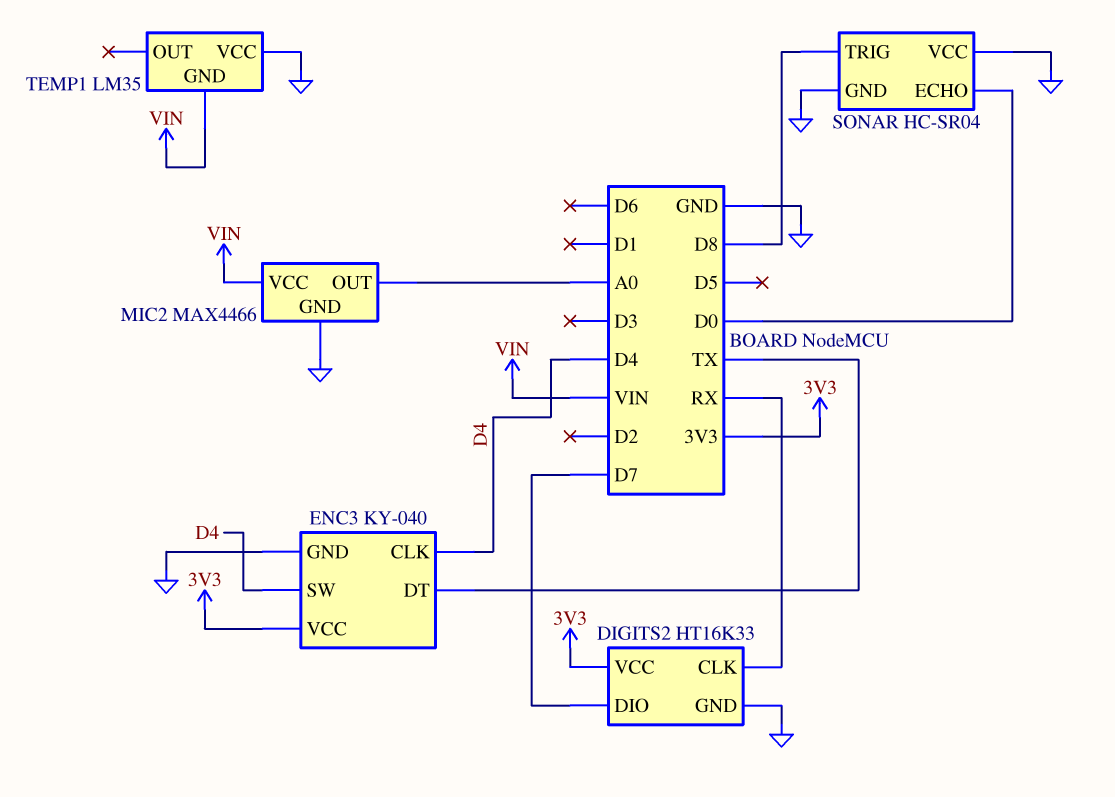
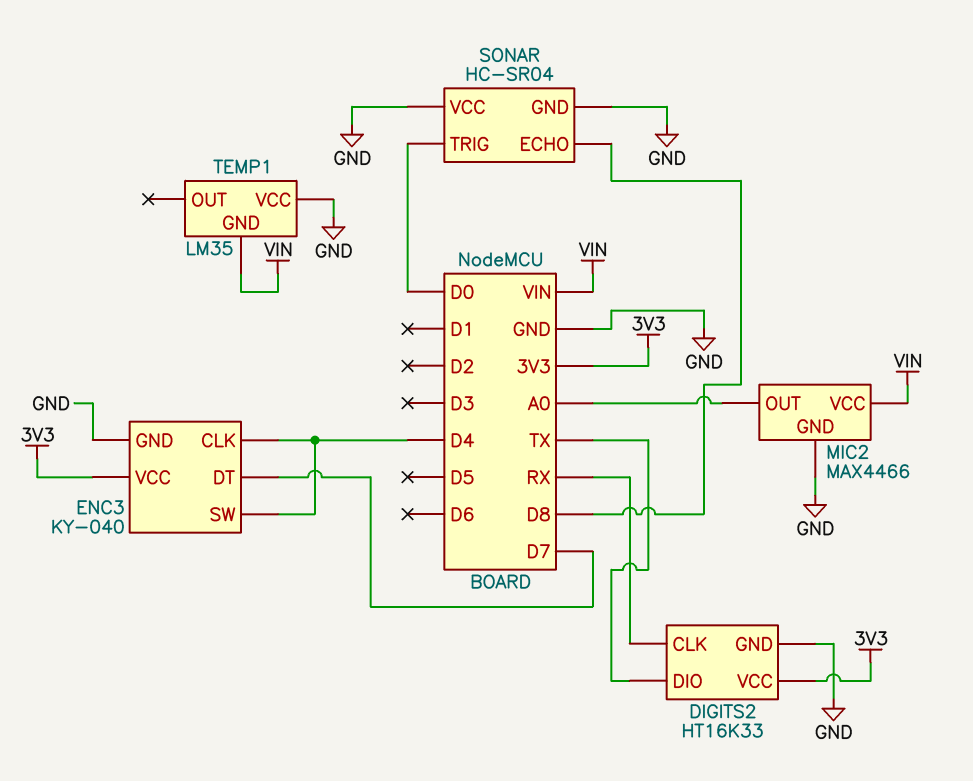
DIGITS2 pin DIO: D7 -> TX
ENC3 pin DT: TX -> D7
SONAR pin ECHO: D0 -> D8
SONAR pin TRIG: D8 -> D0

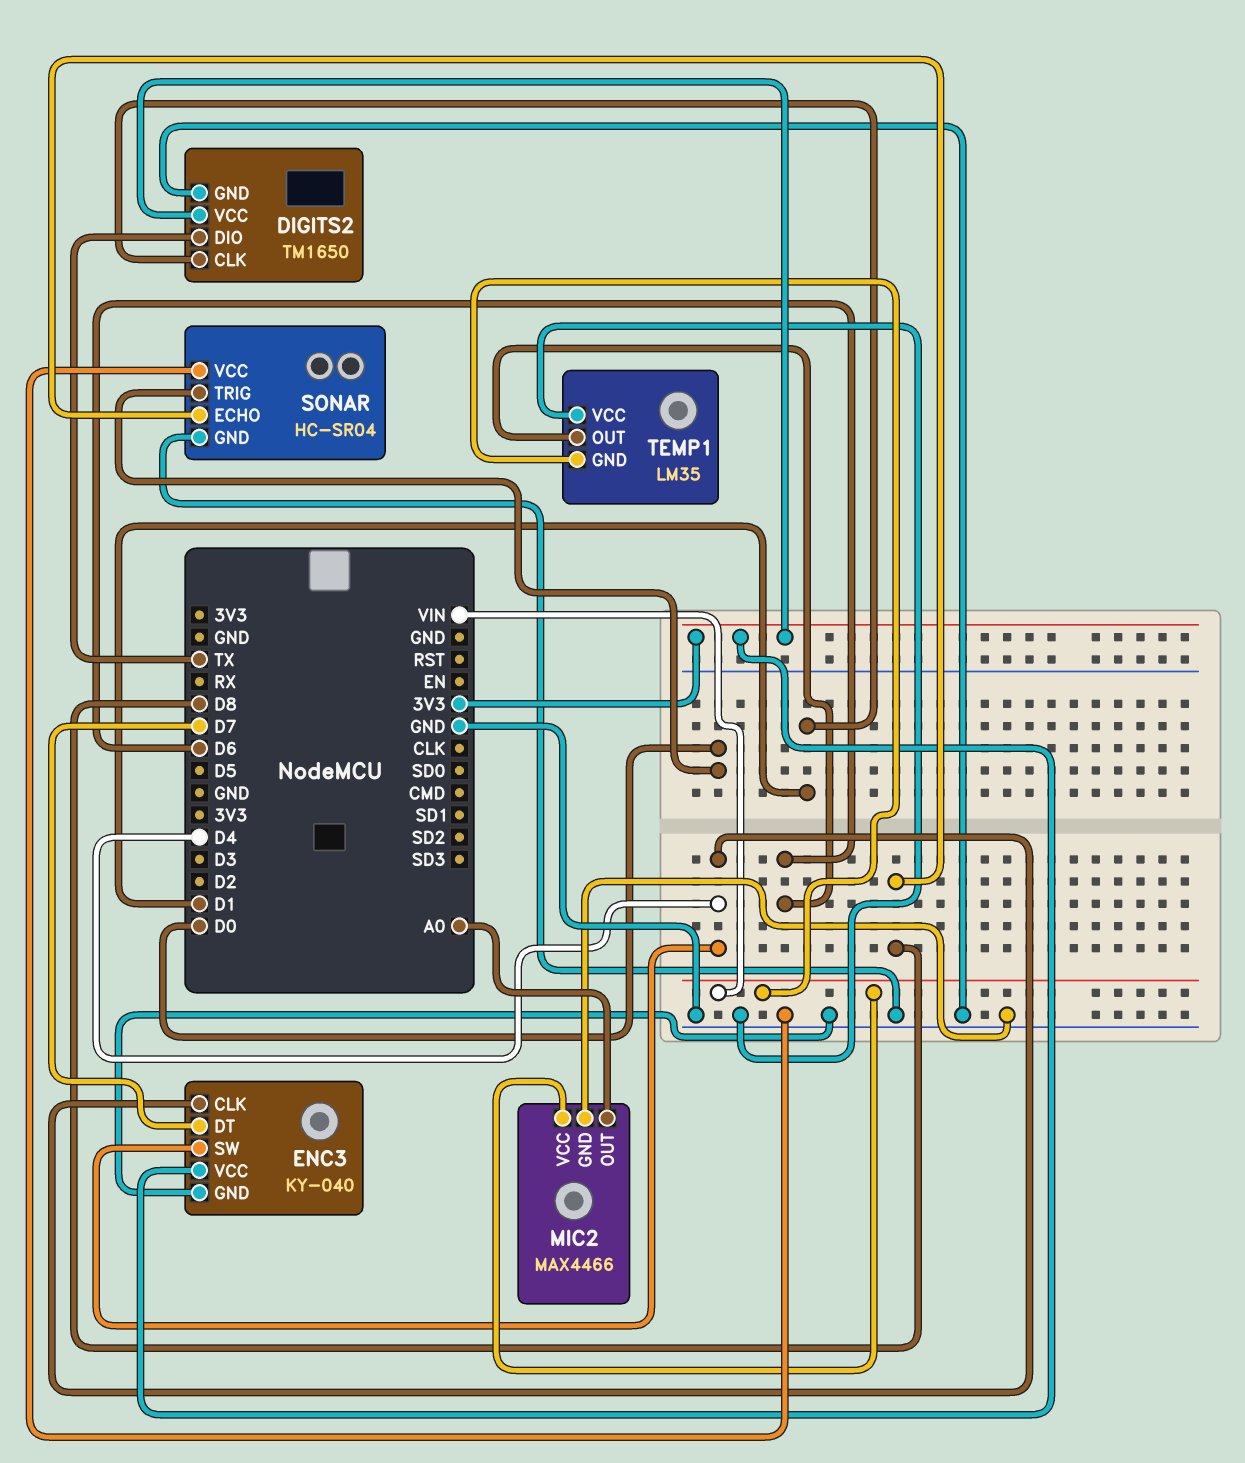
DIGITS2: HT16K33 -> TM1650
DIGITS2 pin CLK: RX -> D1
TEMP1 pin OUT: none -> D6

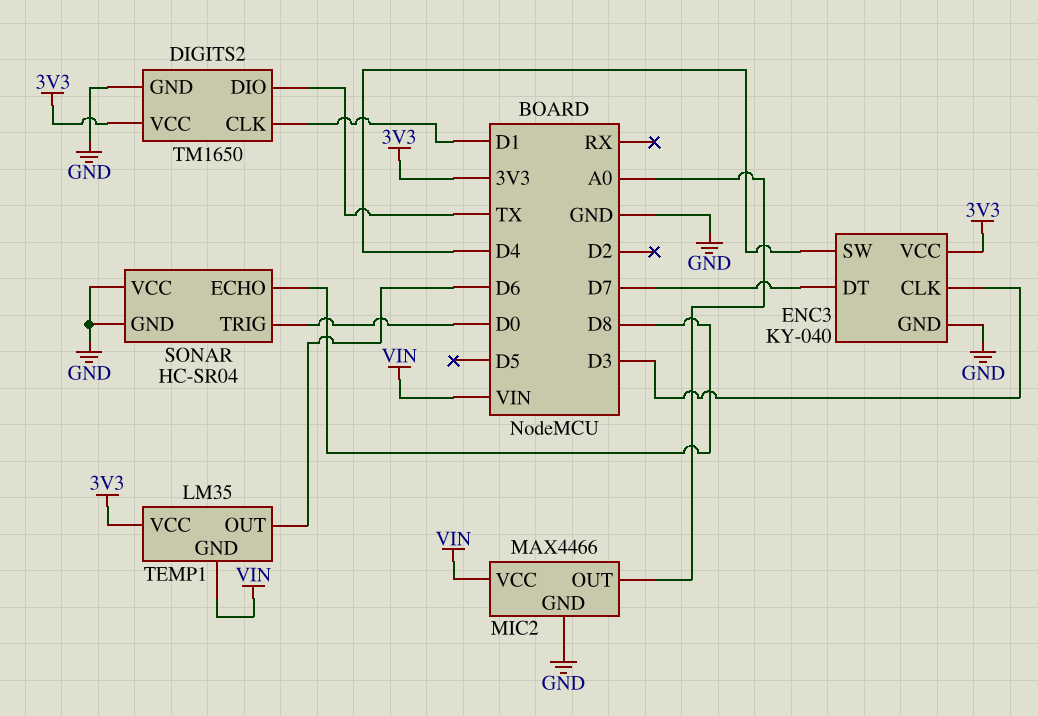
ENC3 pin CLK: D4 -> D3
TEMP1 pin VCC: GND -> 3V3

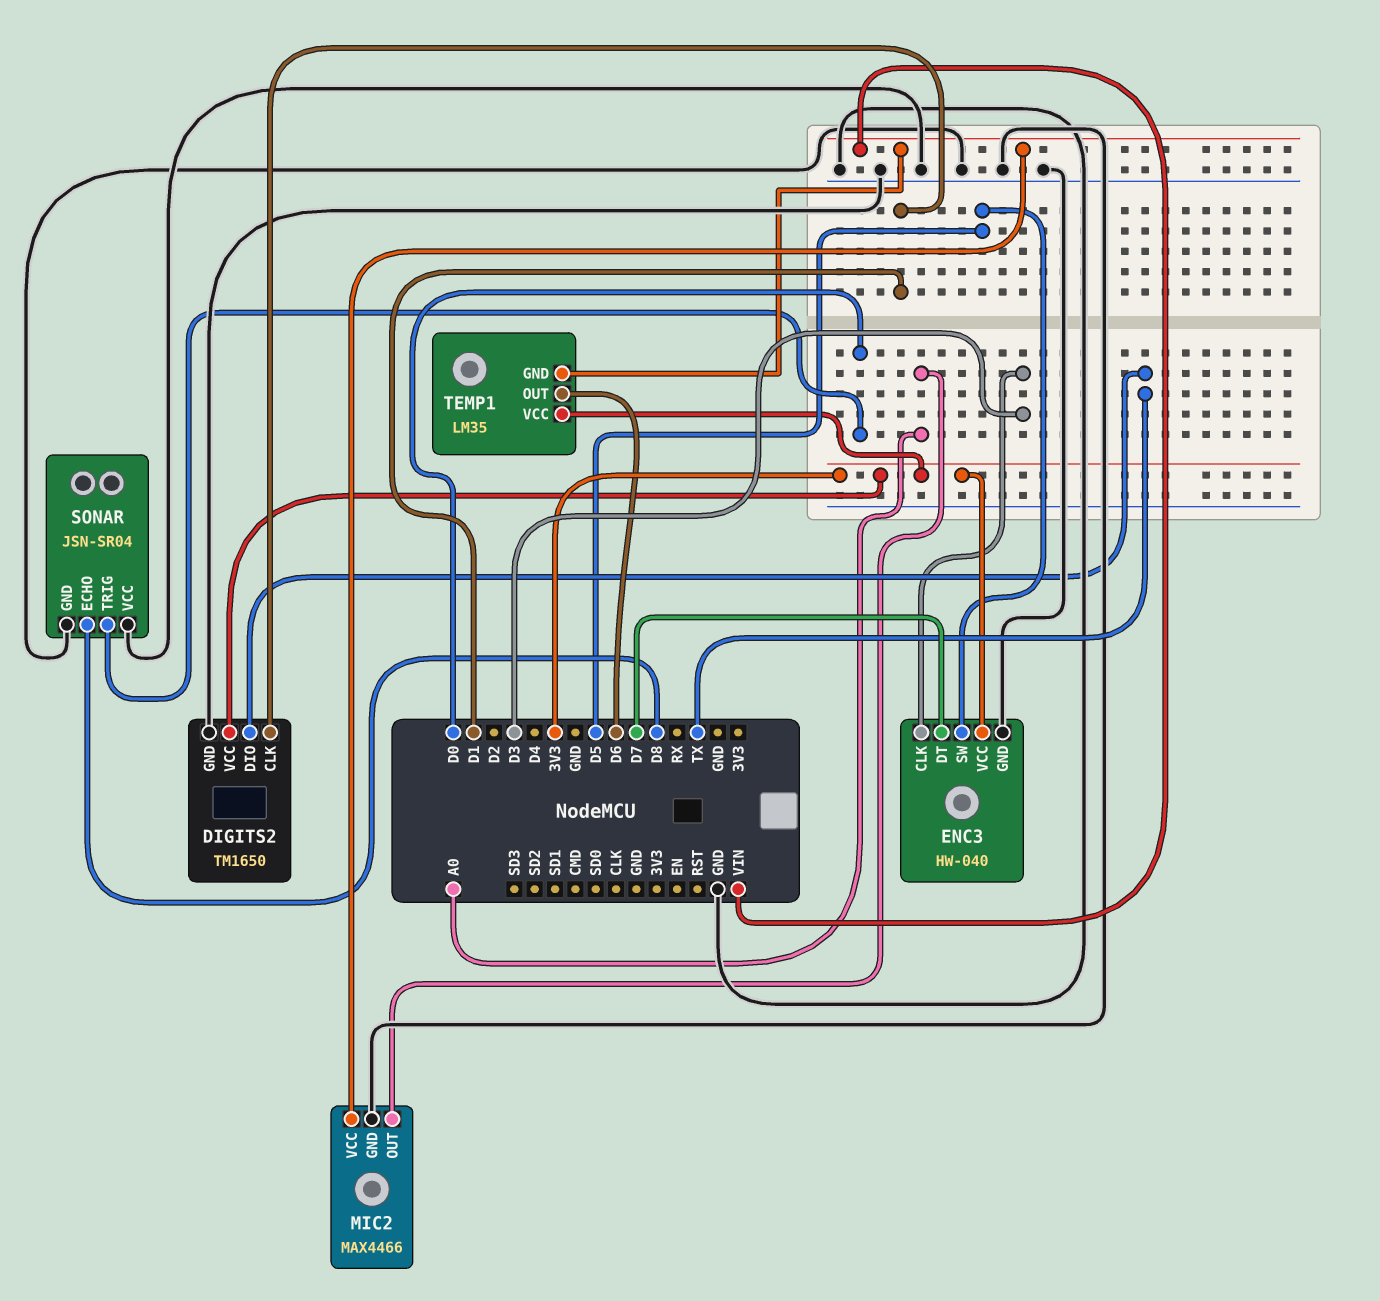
ENC3: KY-040 -> HW-040
ENC3 pin SW: D4 -> D5
SONAR: HC-SR04 -> JSN-SR04

